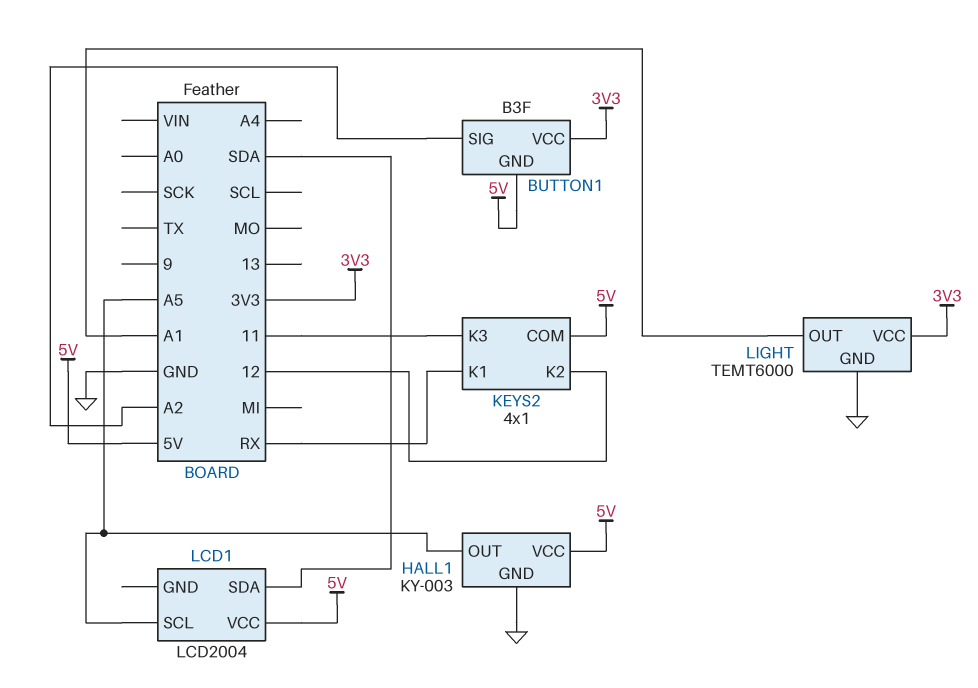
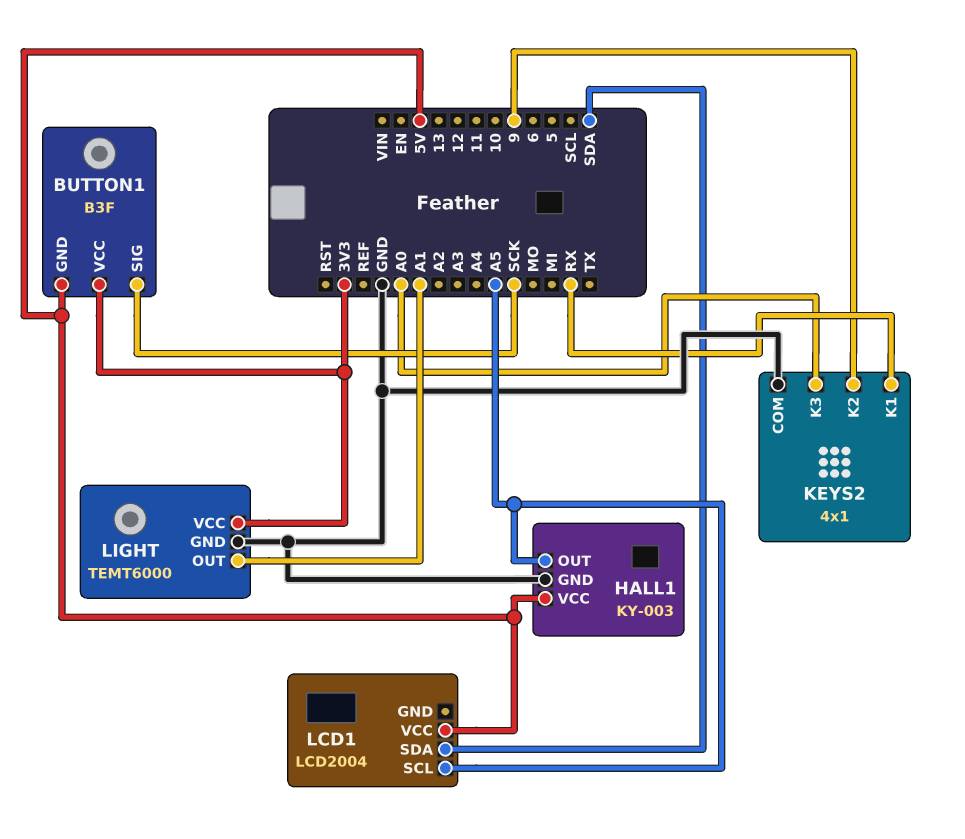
BUTTON1 pin SIG: A2 -> SCK
KEYS2 pin COM: 5V -> GND
KEYS2 pin K2: 12 -> 9
KEYS2 pin K3: 11 -> A0

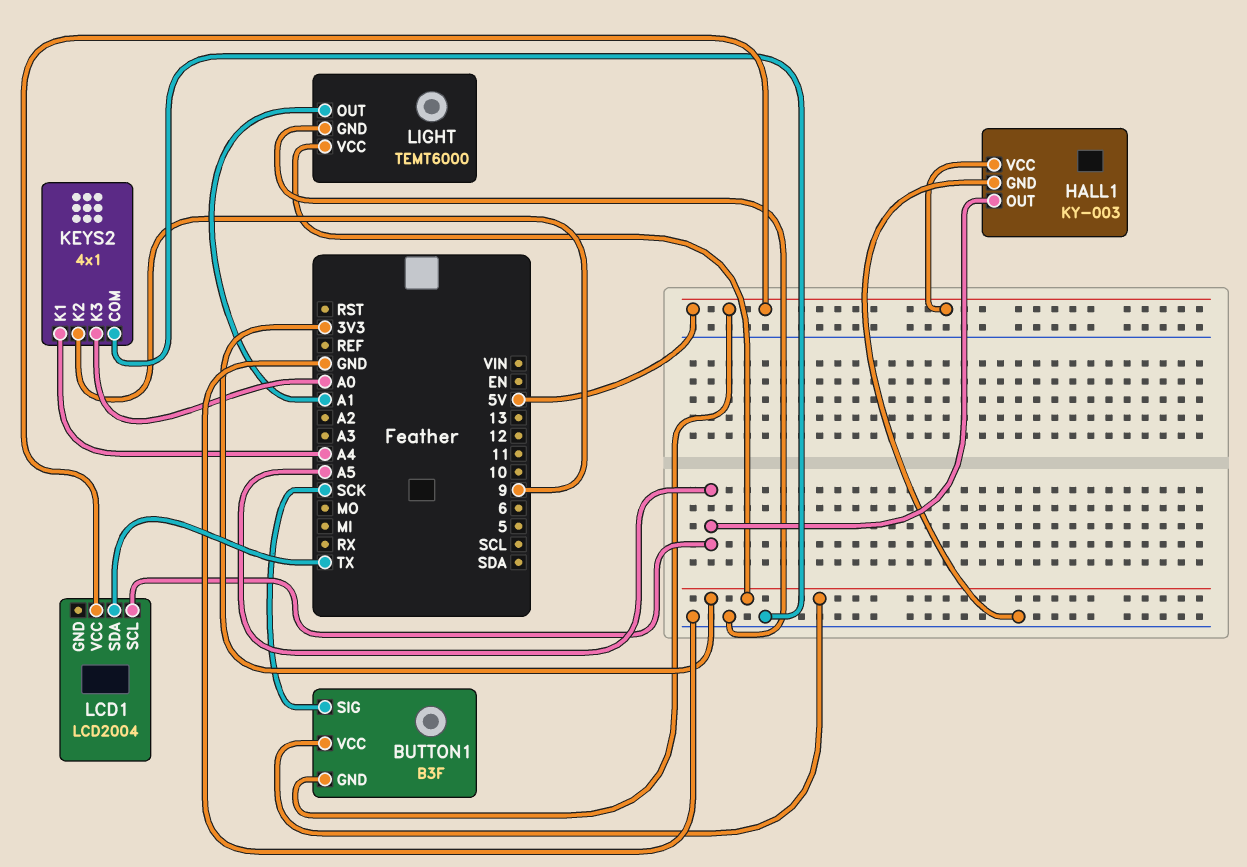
KEYS2 pin K1: RX -> A4
LCD1 pin SDA: SDA -> TX

